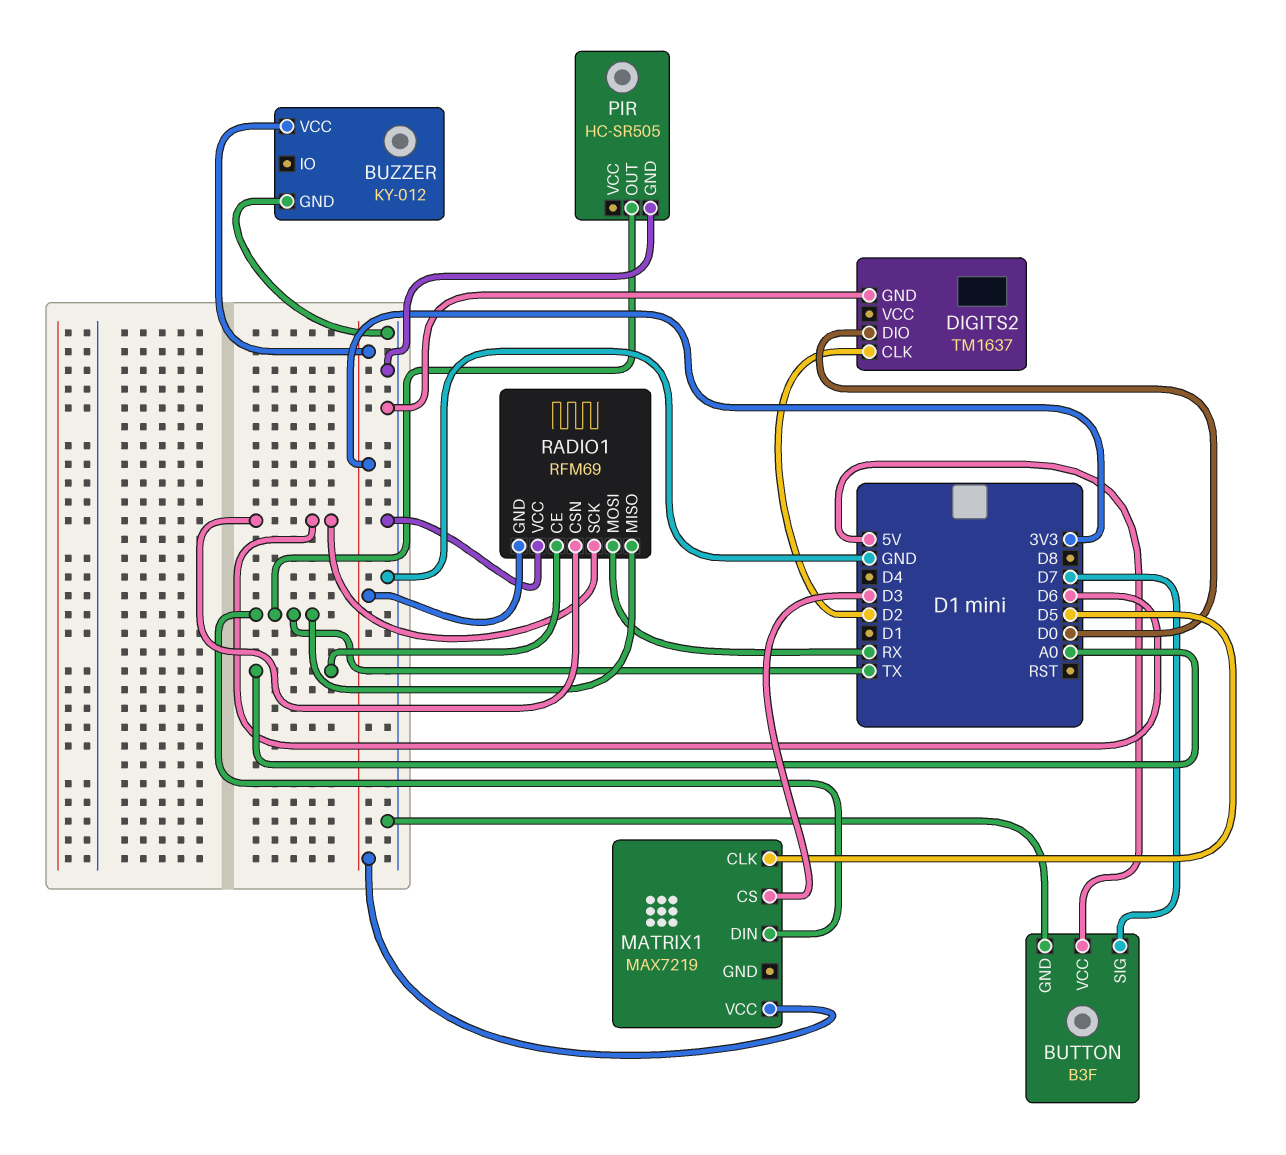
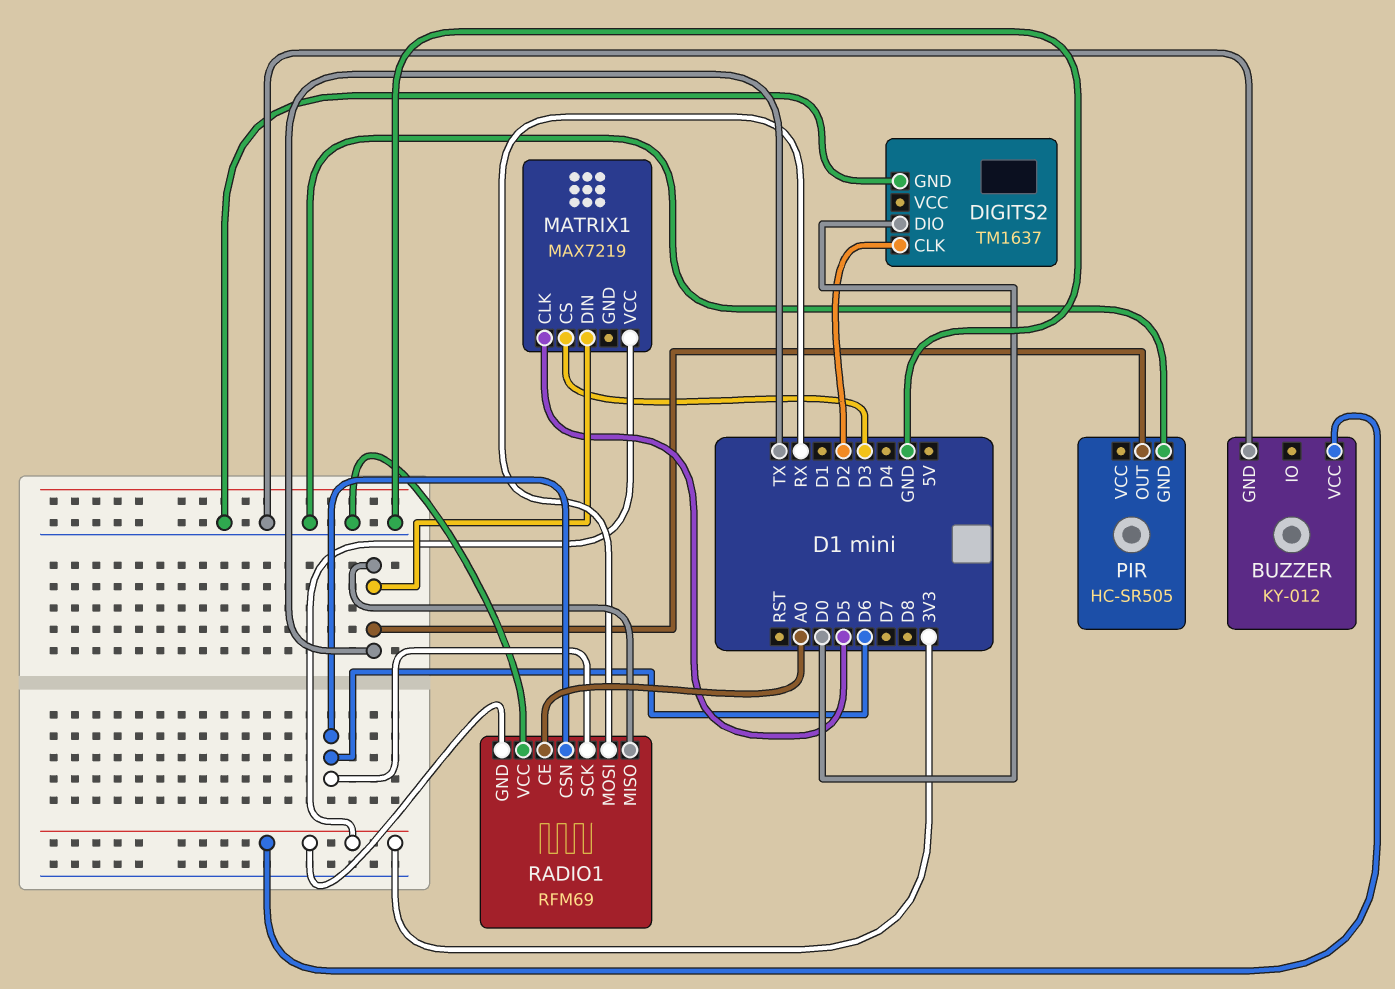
BUTTON: B3F -> none
BUTTON pin GND: GND -> none
BUTTON pin SIG: D7 -> none
BUTTON pin VCC: 5V -> none

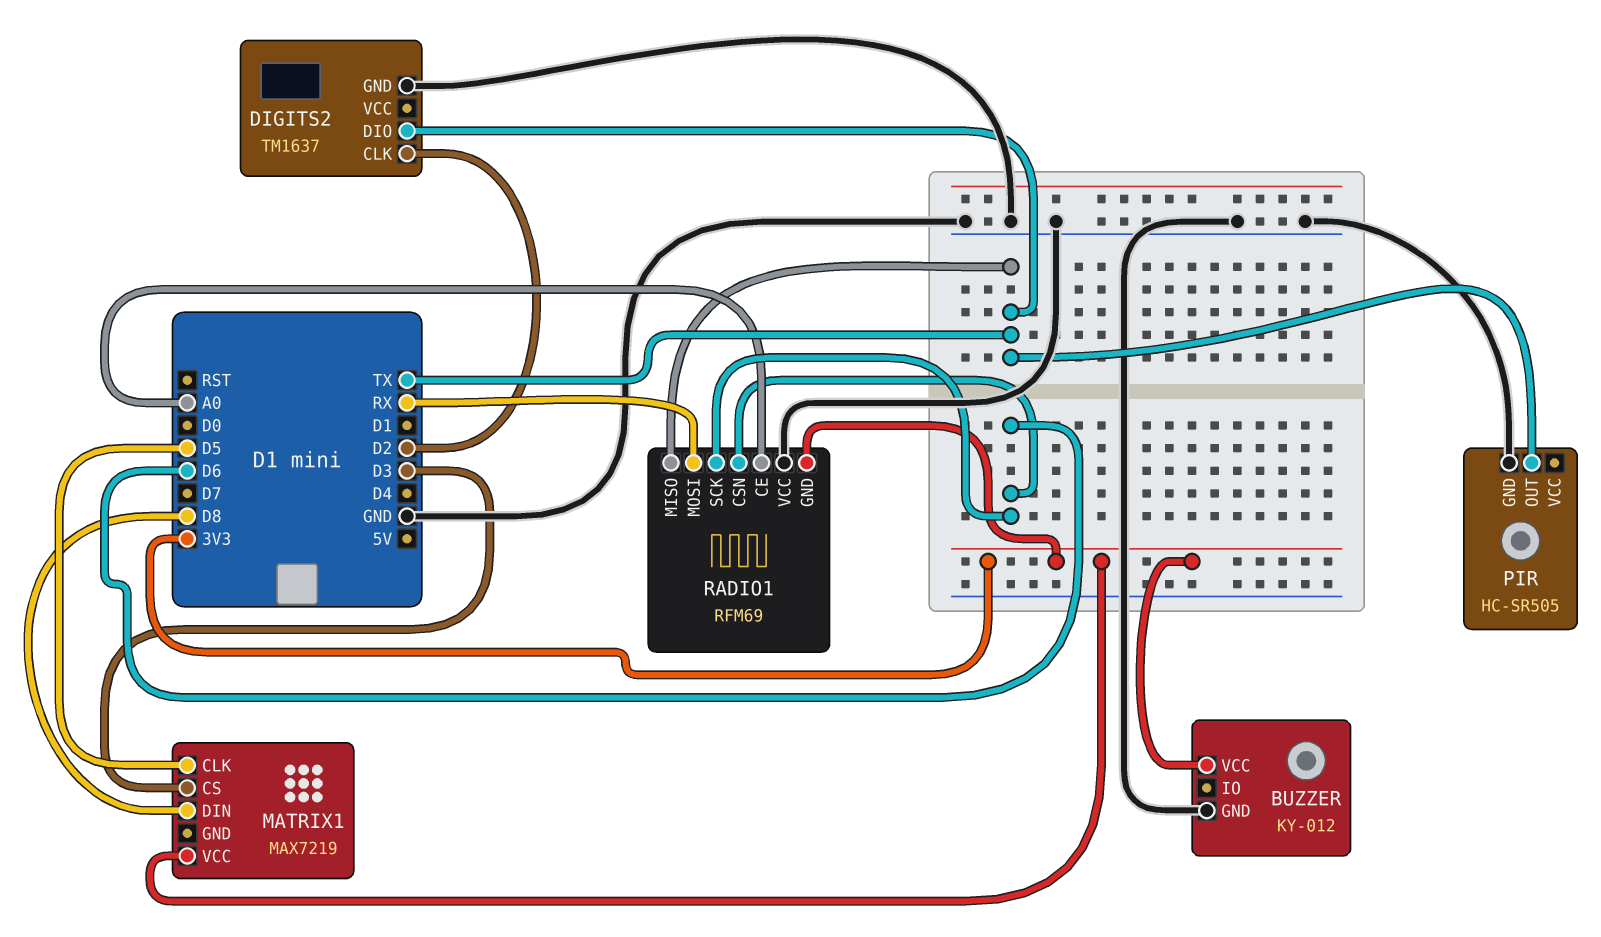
DIGITS2 pin DIO: D0 -> TX
MATRIX1 pin DIN: TX -> D8

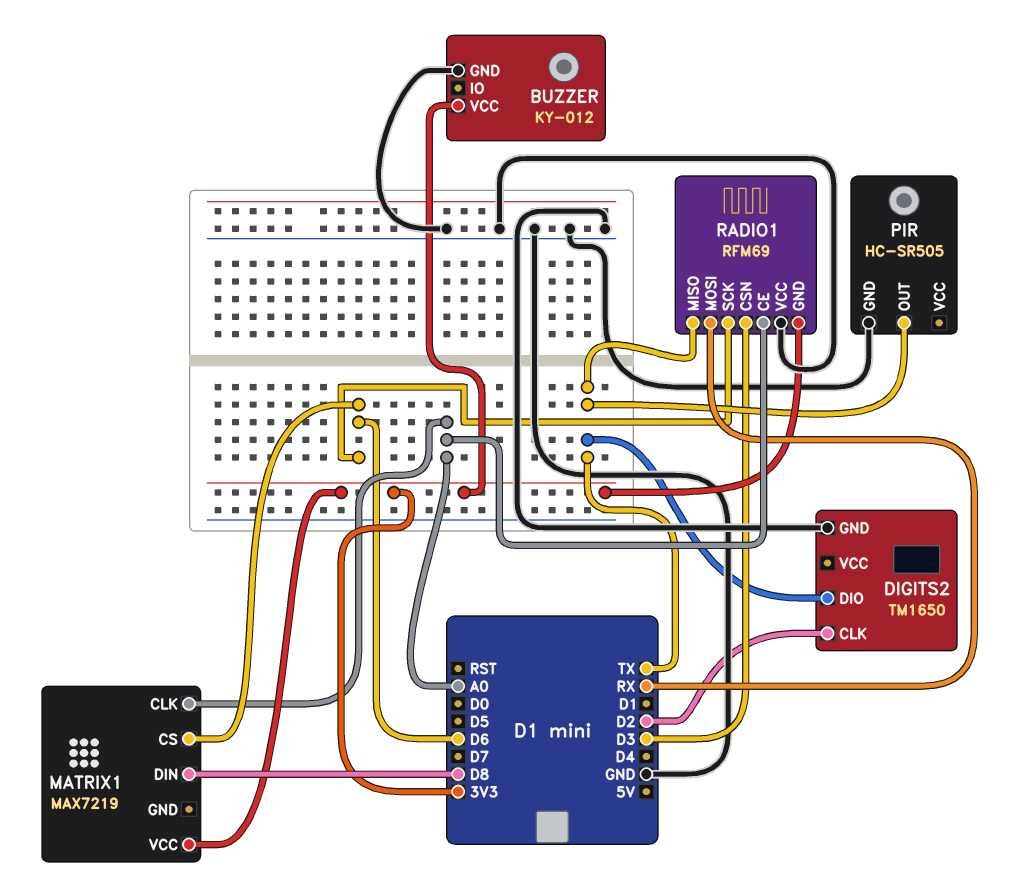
DIGITS2: TM1637 -> TM1650
MATRIX1 pin CLK: D5 -> A0
MATRIX1 pin CS: D3 -> D6
RADIO1 pin CSN: D6 -> D3

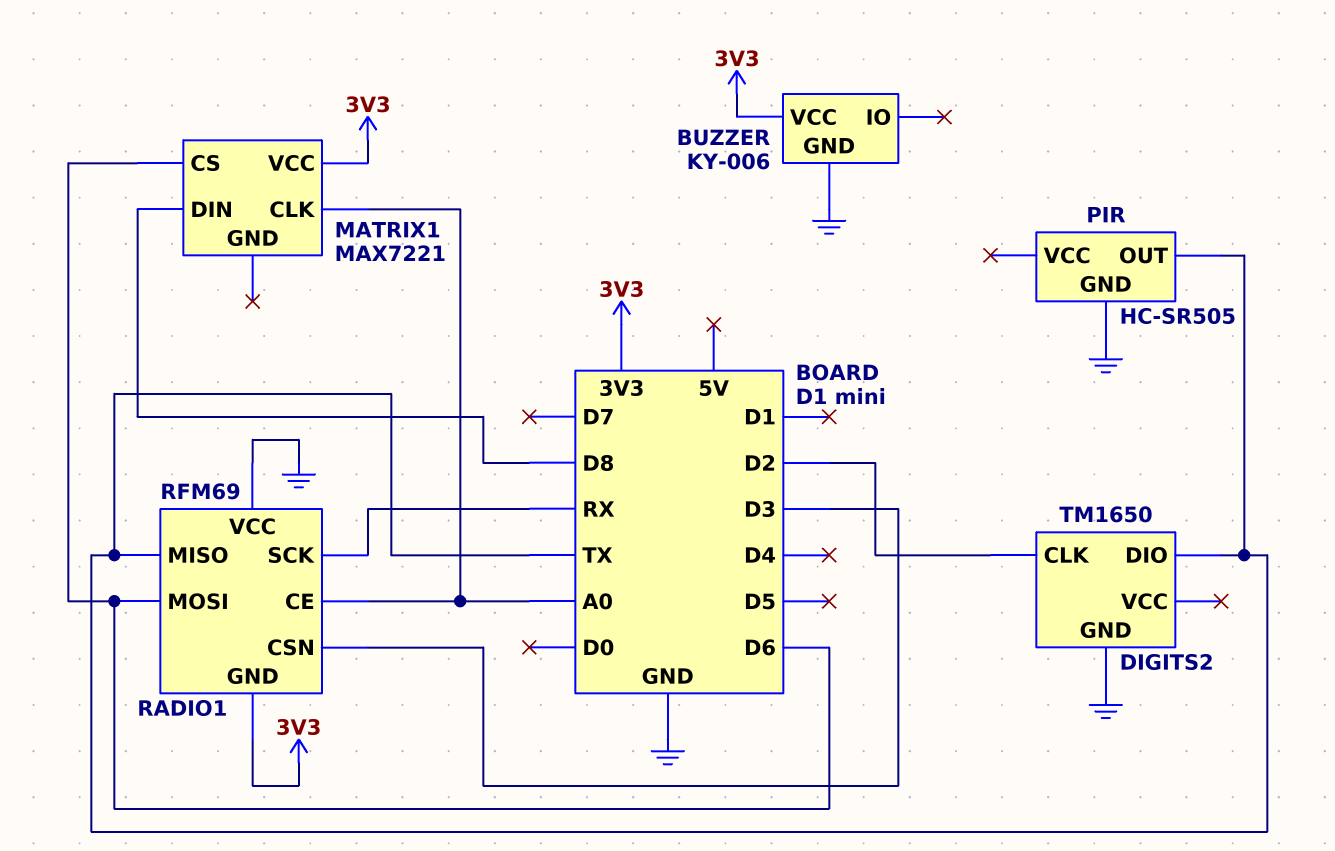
BUZZER: KY-012 -> KY-006
MATRIX1: MAX7219 -> MAX7221
RADIO1 pin MOSI: RX -> D6
RADIO1 pin SCK: D6 -> RX

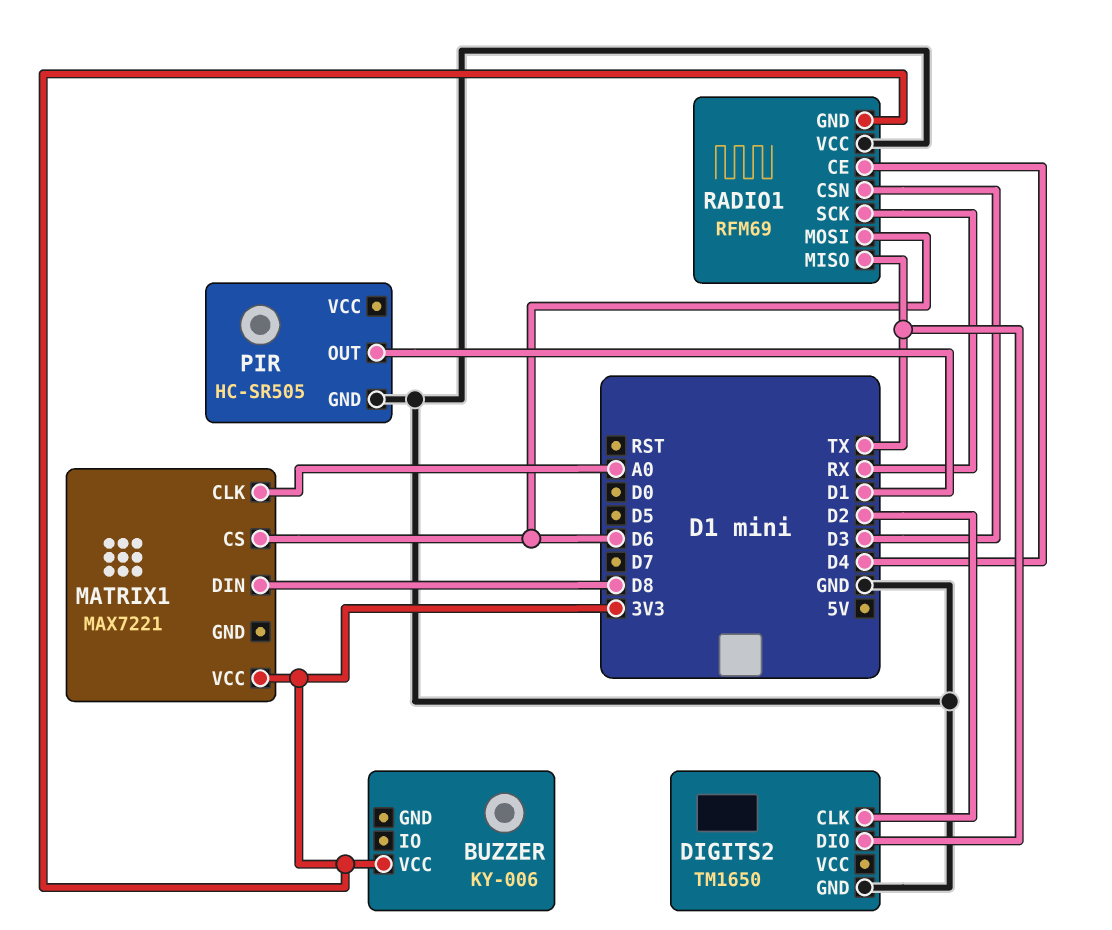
BUZZER pin GND: GND -> none
PIR pin OUT: TX -> D1
RADIO1 pin CE: A0 -> D4

